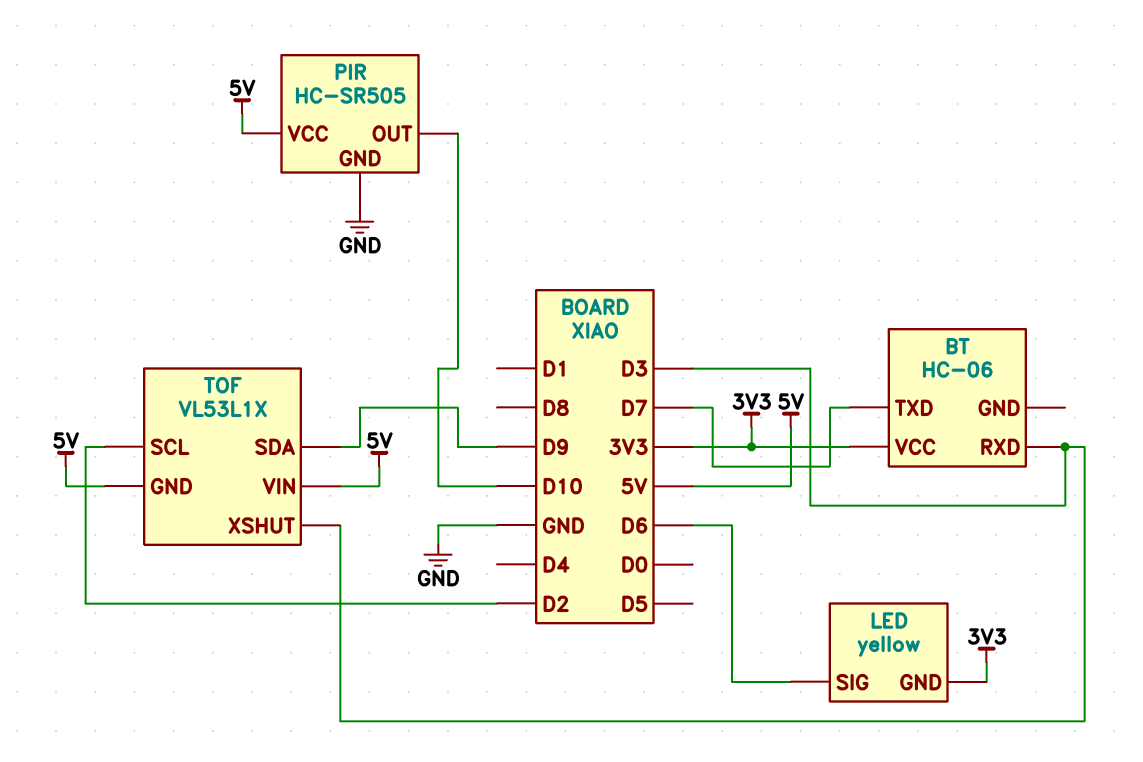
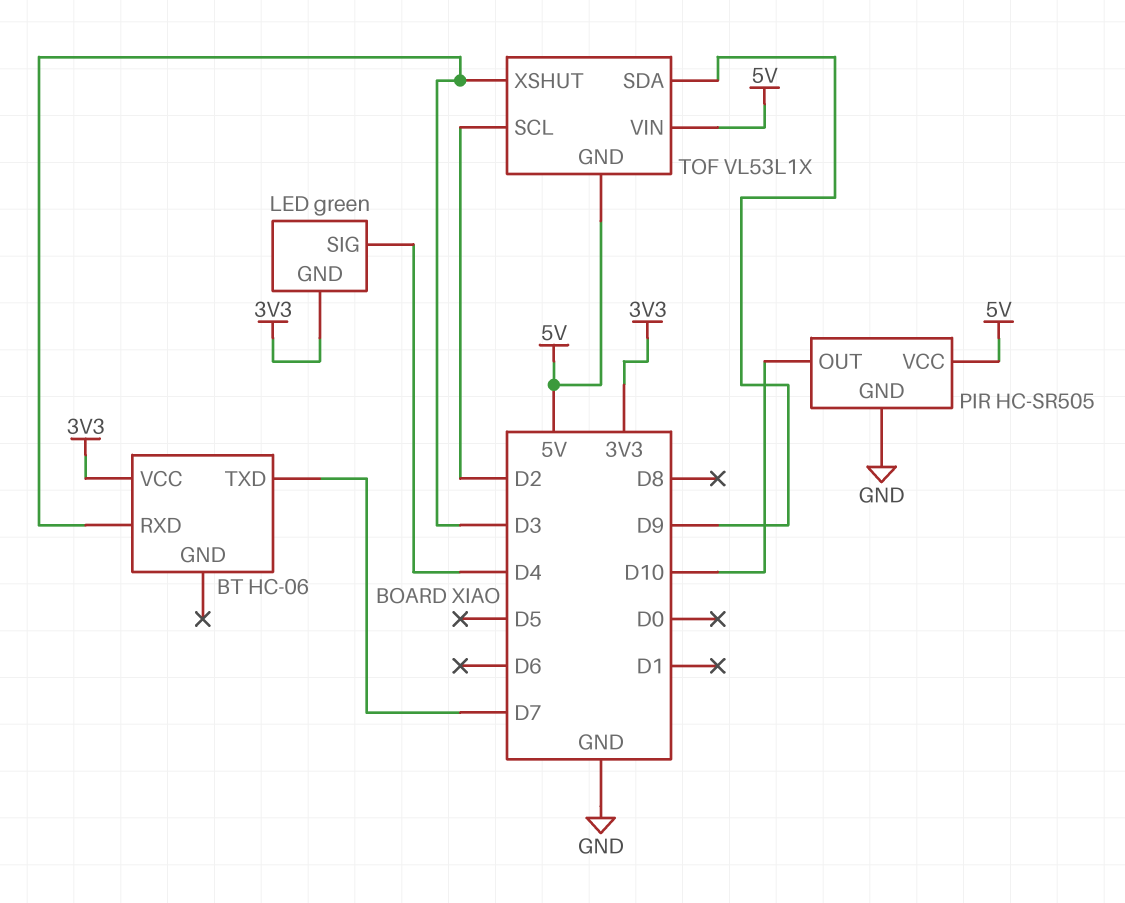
LED: yellow -> green
LED pin SIG: D6 -> D4

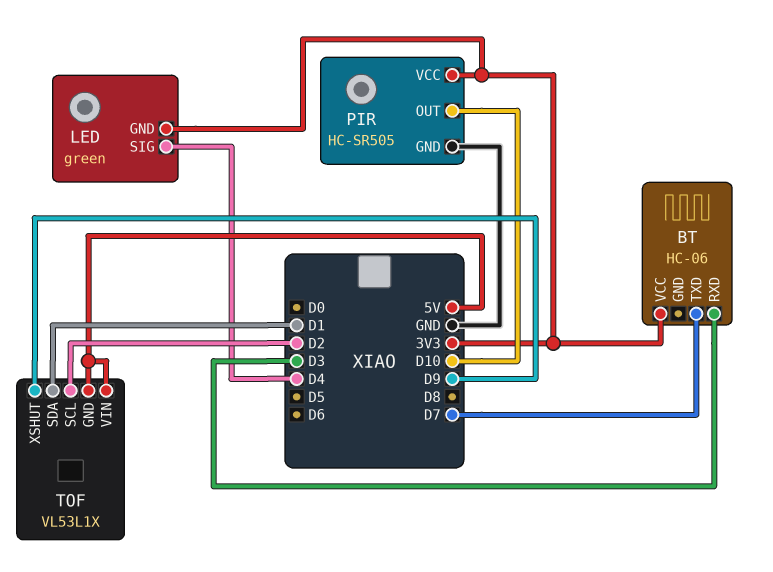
PIR pin VCC: 5V -> 3V3
TOF pin SDA: D9 -> D1
TOF pin XSHUT: D3 -> D9

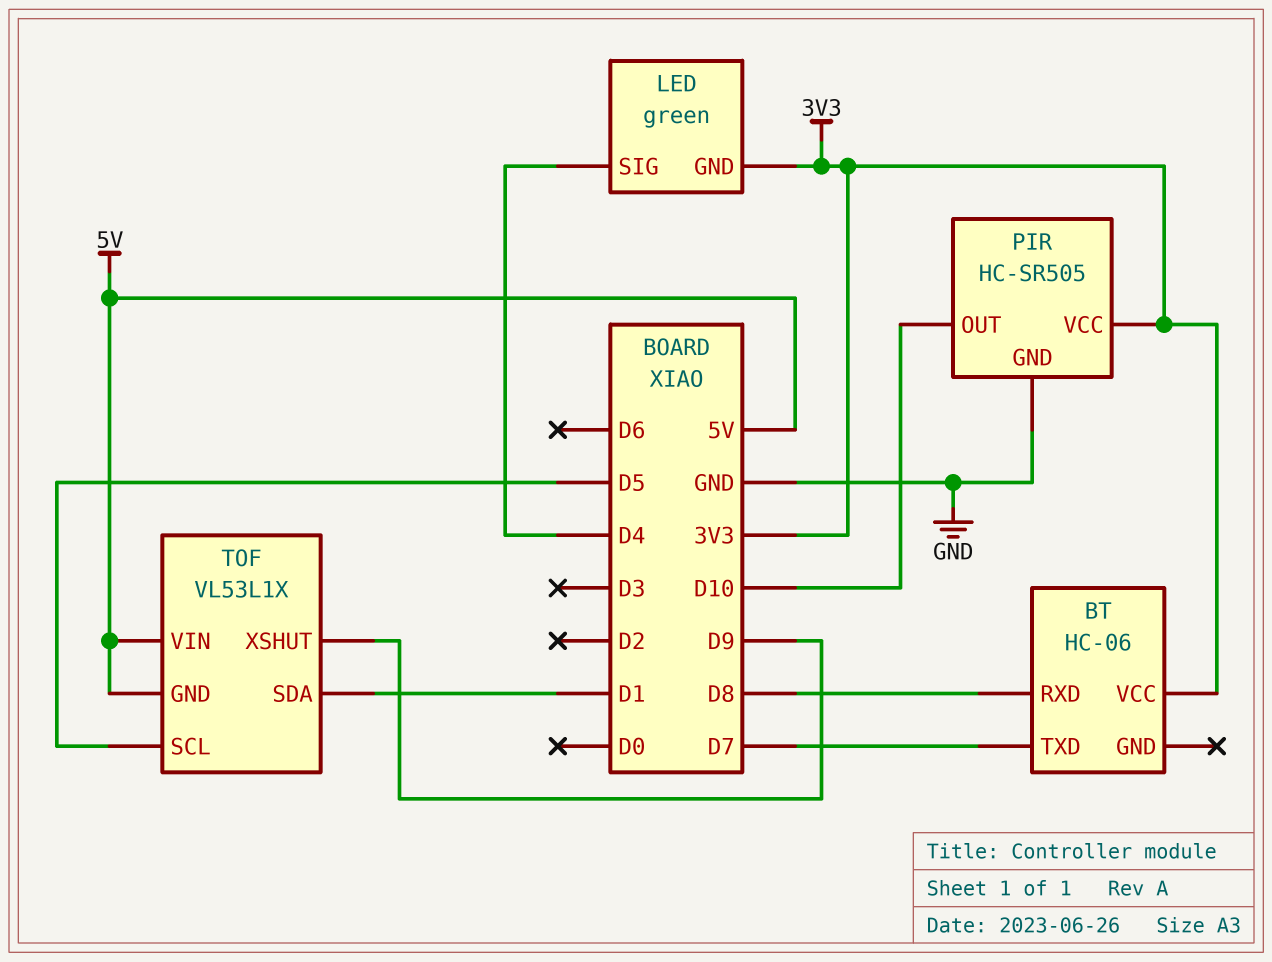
BT pin RXD: D3 -> D8
TOF pin SCL: D2 -> D5

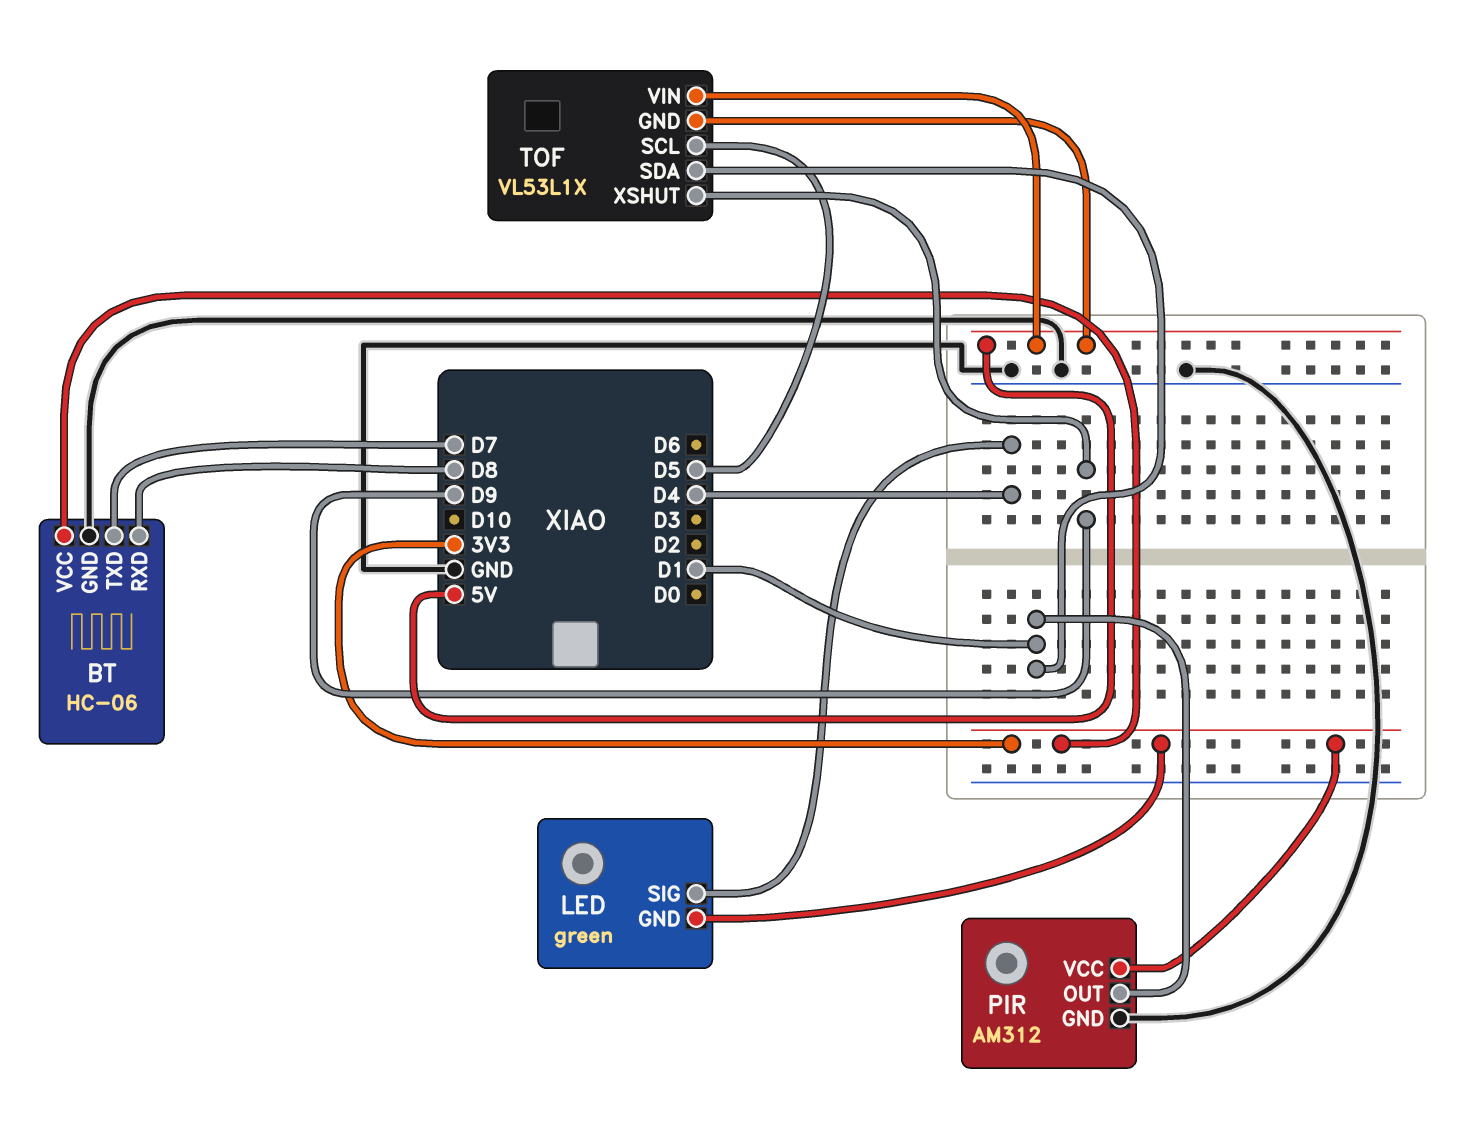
BT pin GND: none -> GND
PIR: HC-SR505 -> AM312
PIR pin OUT: D10 -> D1

